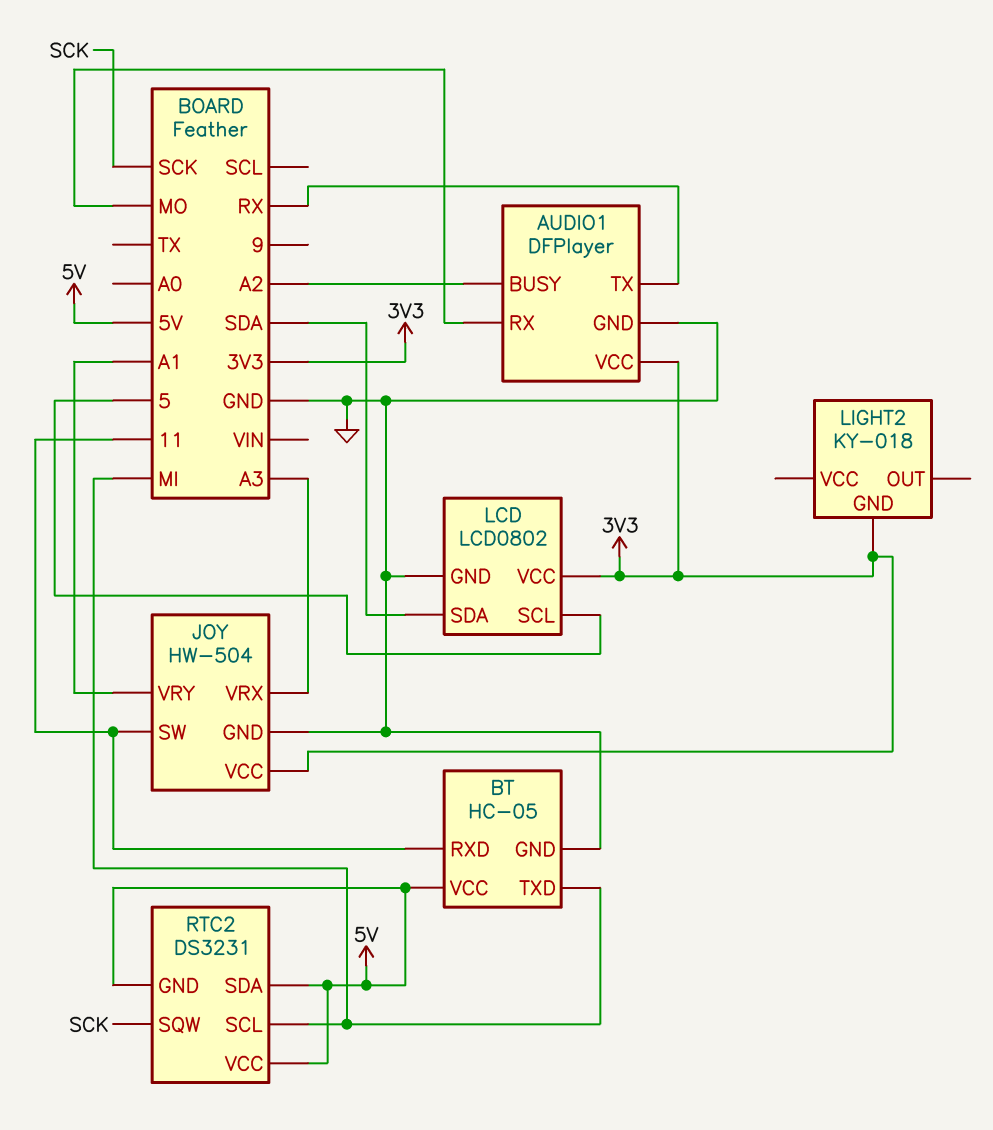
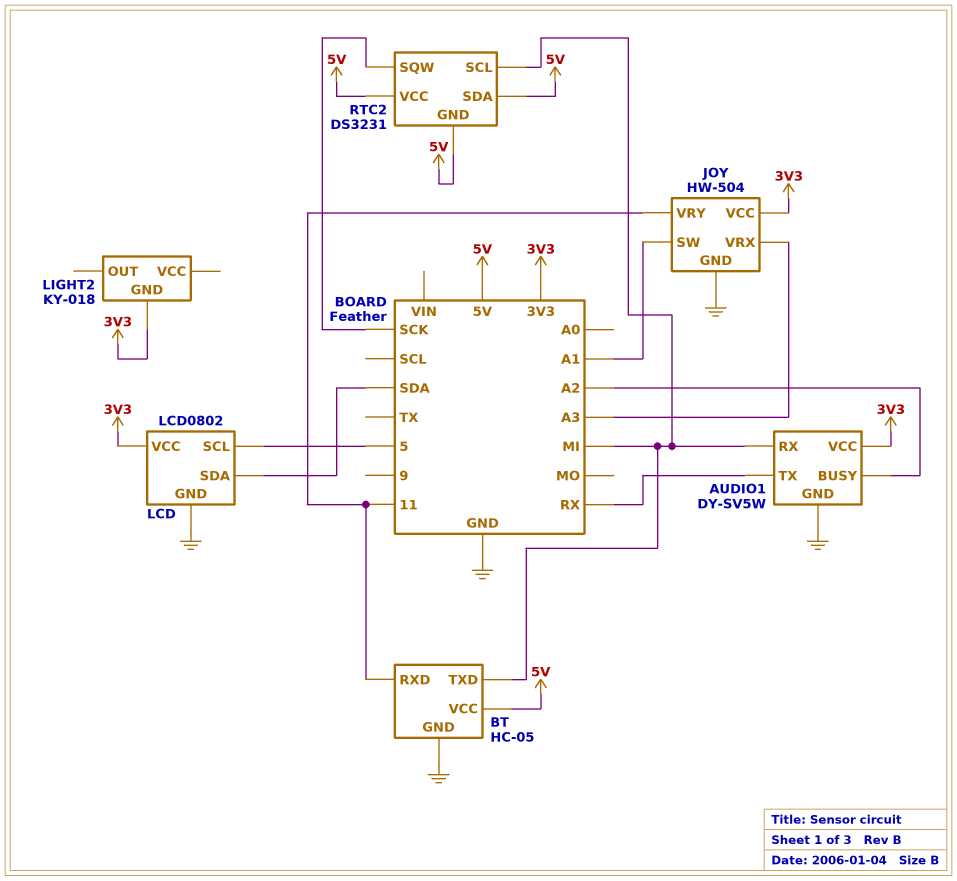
AUDIO1: DFPlayer -> DY-SV5W
AUDIO1 pin RX: MO -> MI
JOY pin SW: 11 -> A1
JOY pin VRY: A1 -> 11

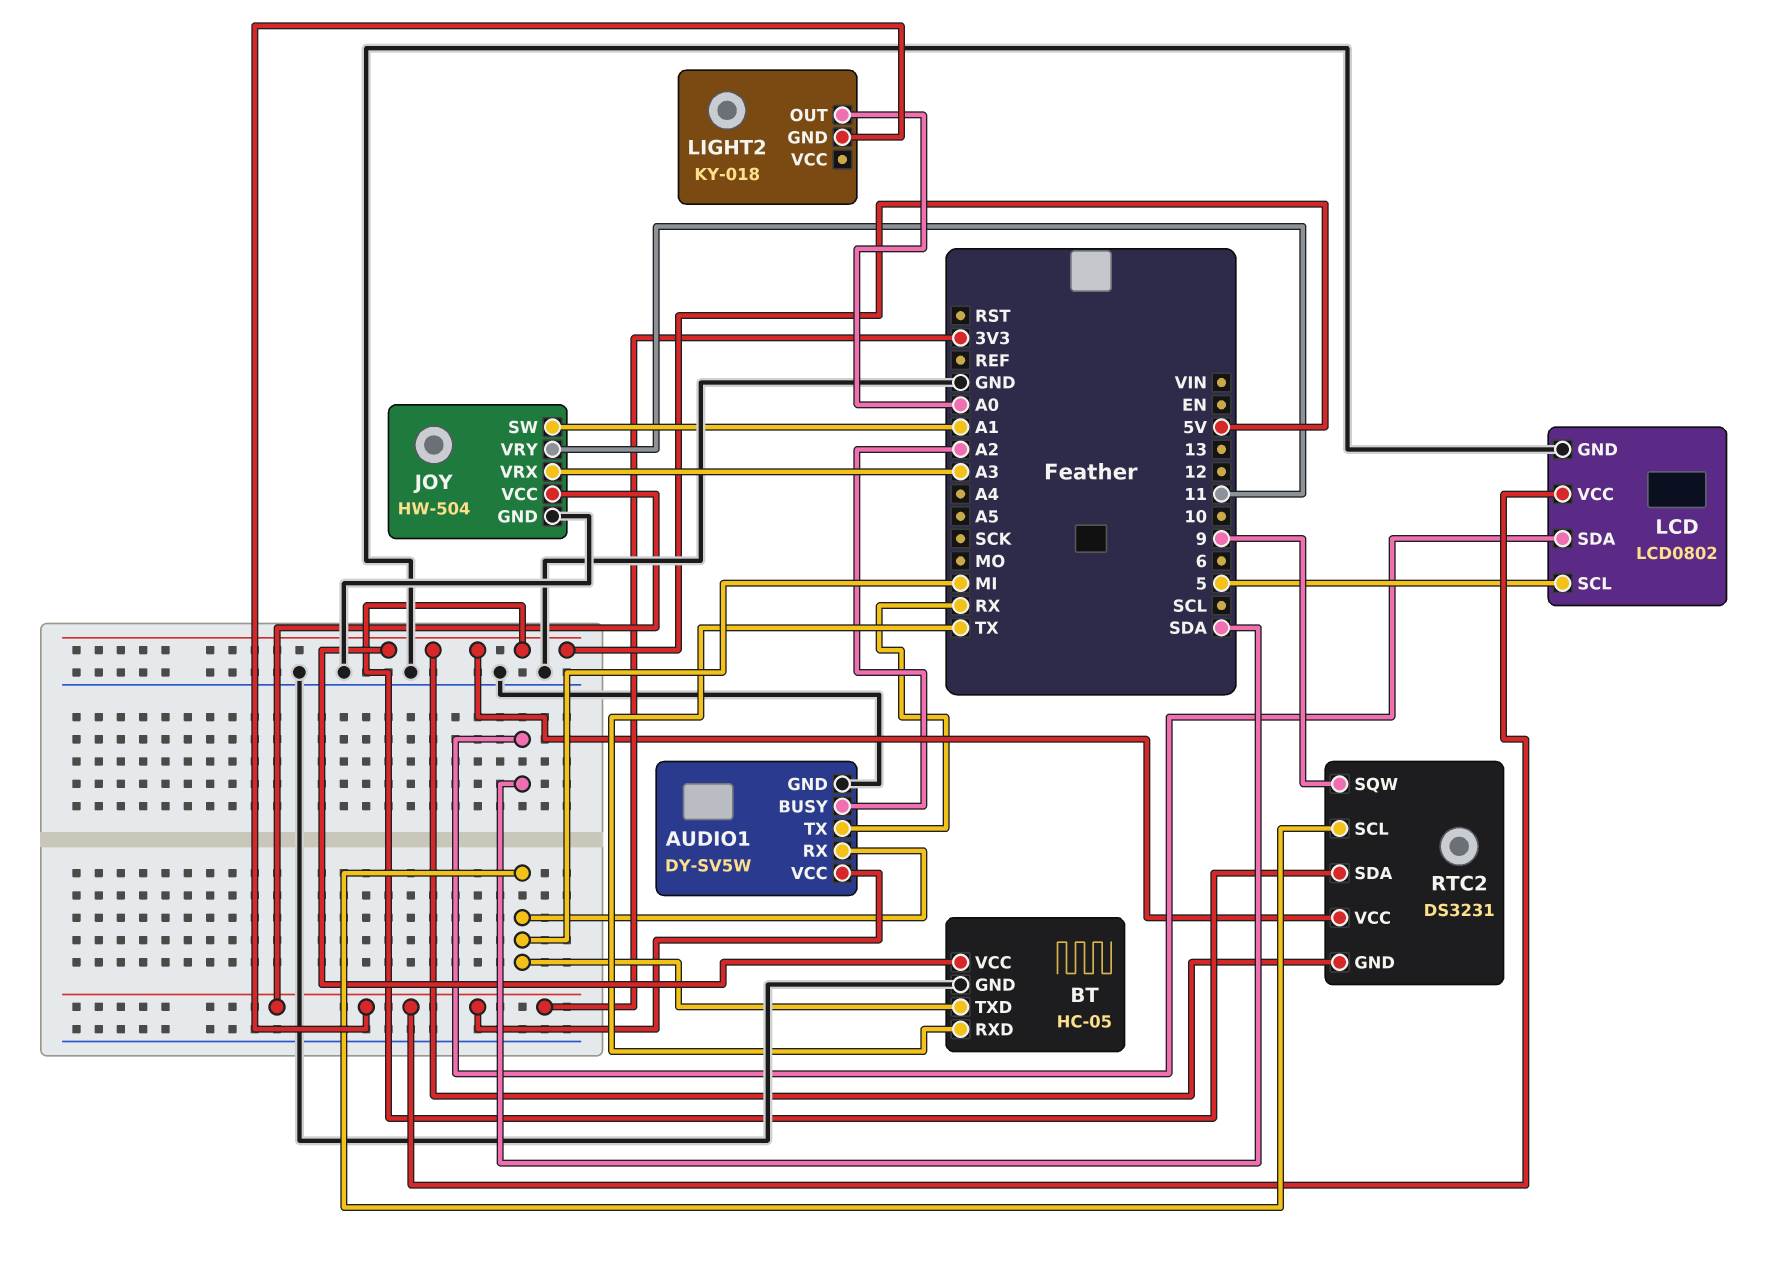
BT pin RXD: 11 -> TX
LIGHT2 pin OUT: none -> A0
RTC2 pin SQW: SCK -> 9

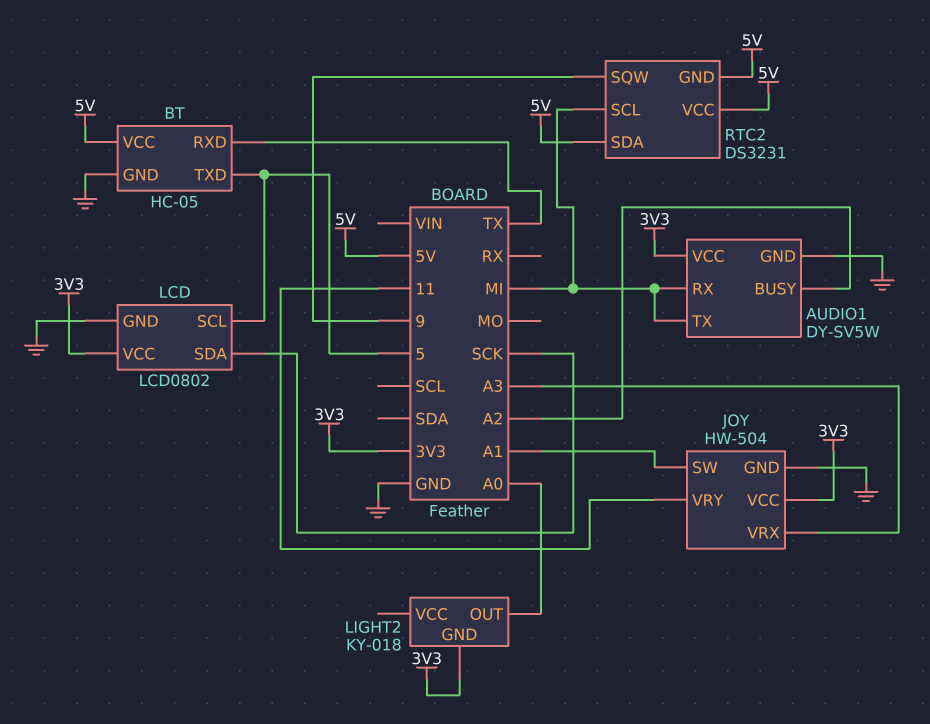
AUDIO1 pin TX: RX -> MI
BT pin TXD: MI -> 5
LCD pin SDA: SDA -> SCK

